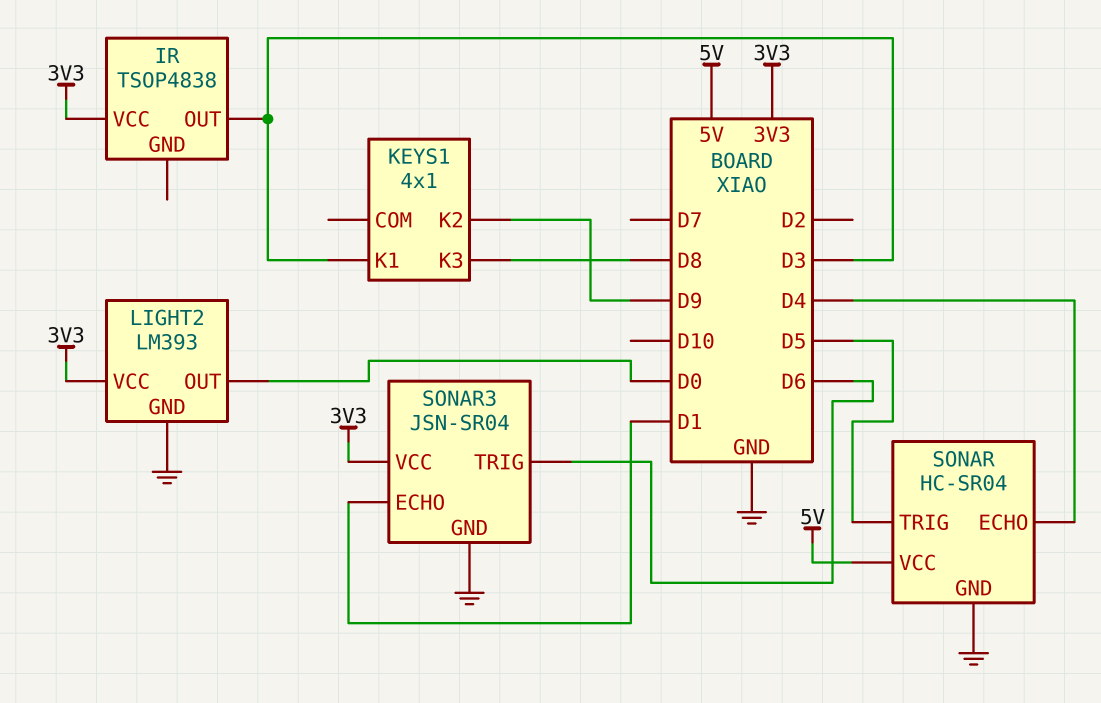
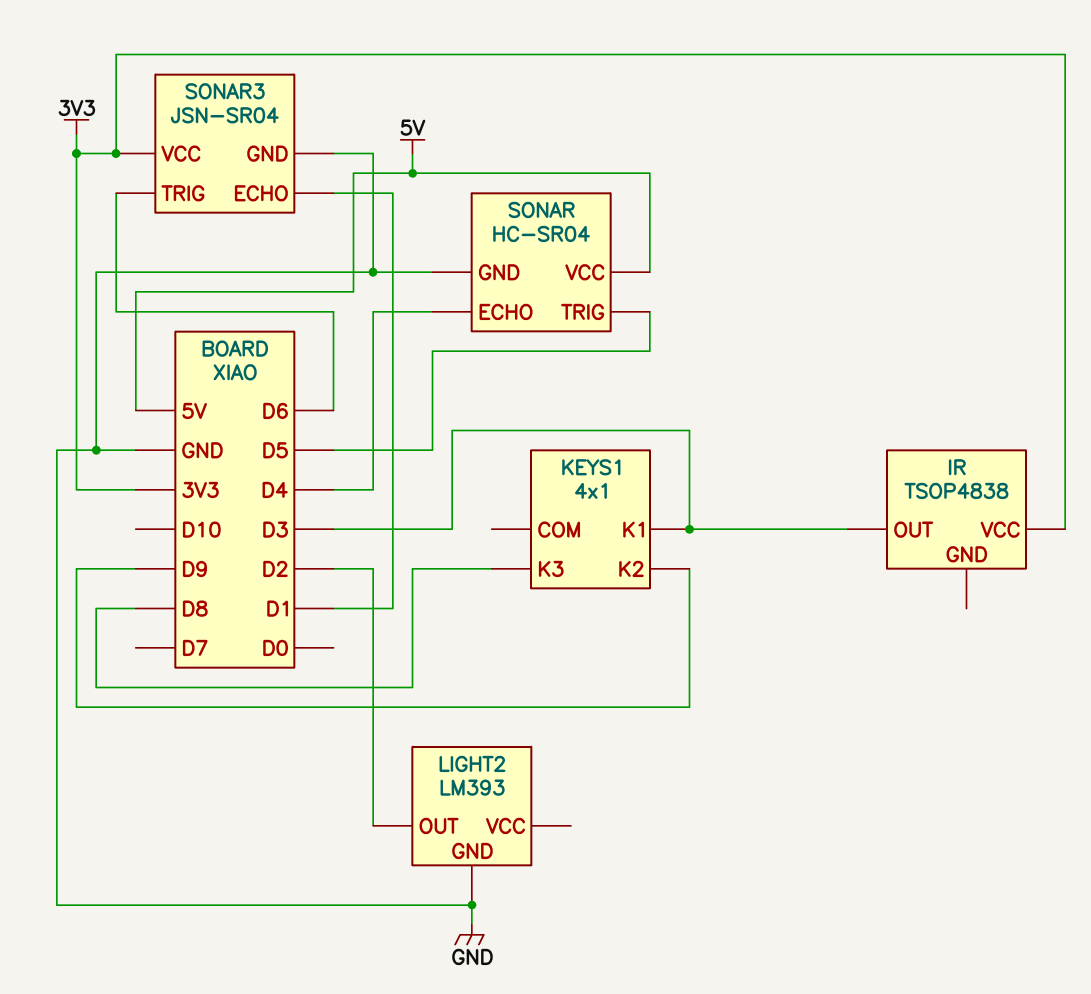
LIGHT2 pin OUT: D0 -> D2
LIGHT2 pin VCC: 3V3 -> none

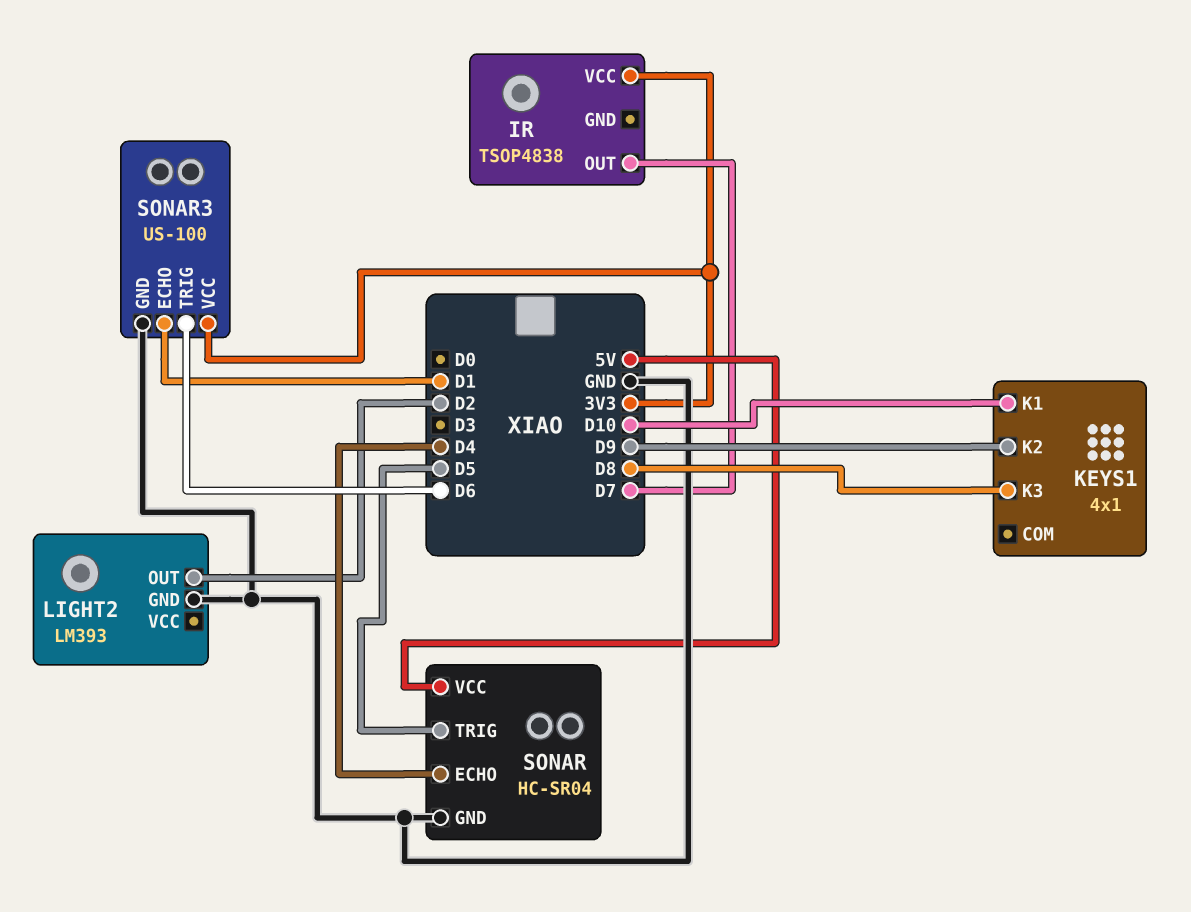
IR pin OUT: D3 -> D7
KEYS1 pin K1: D3 -> D10
SONAR3: JSN-SR04 -> US-100

